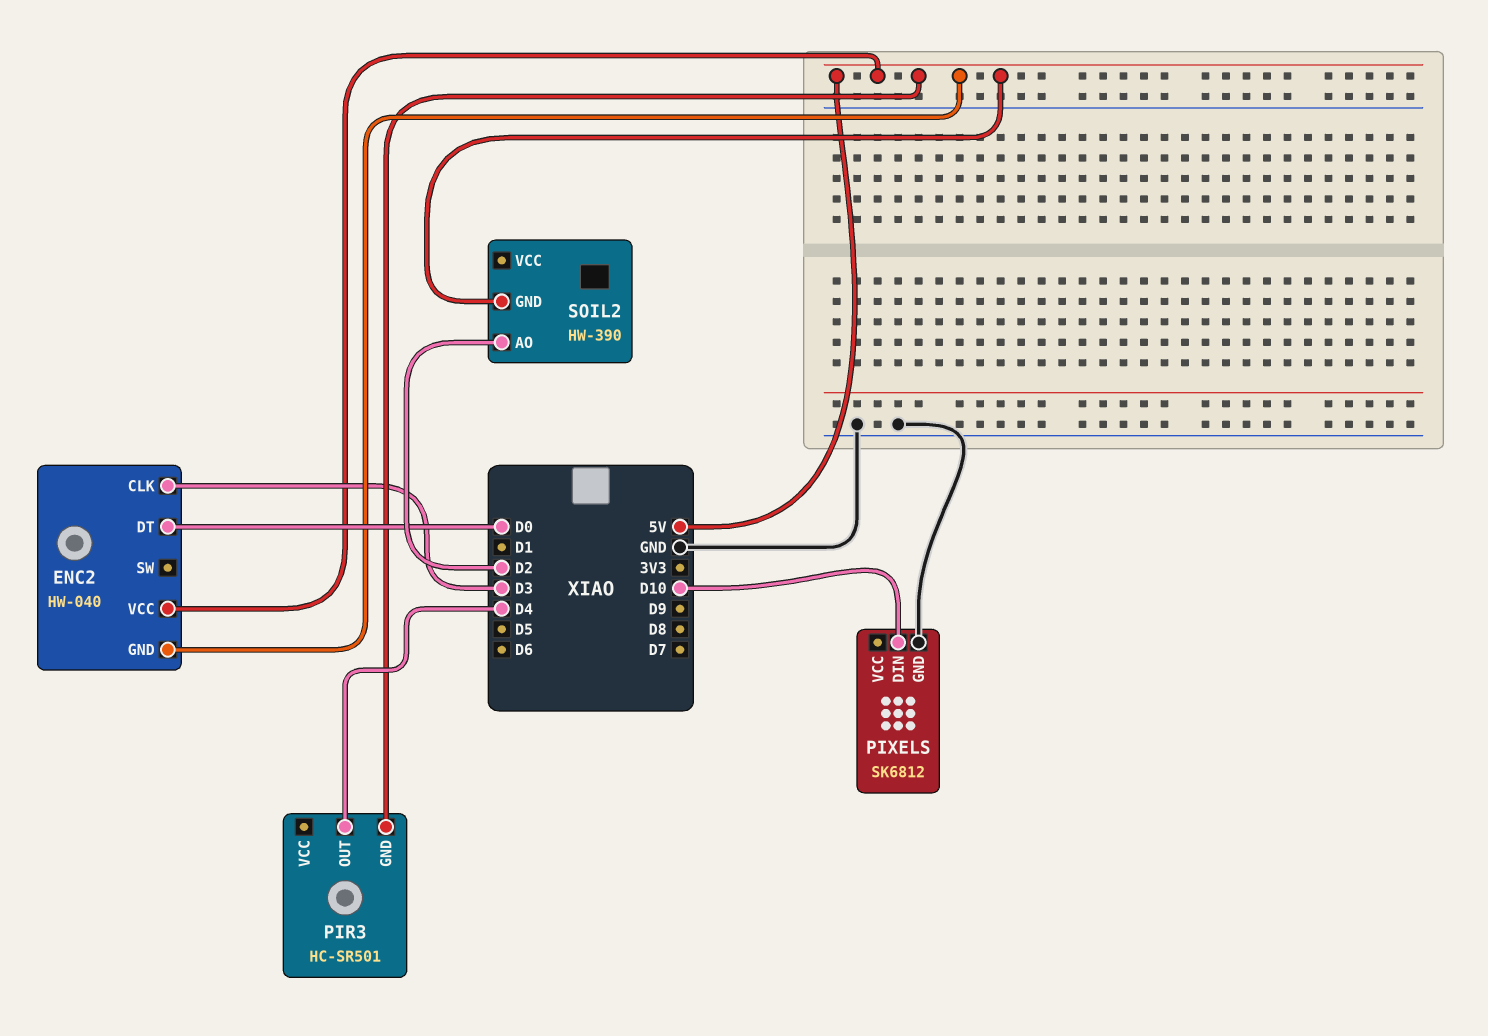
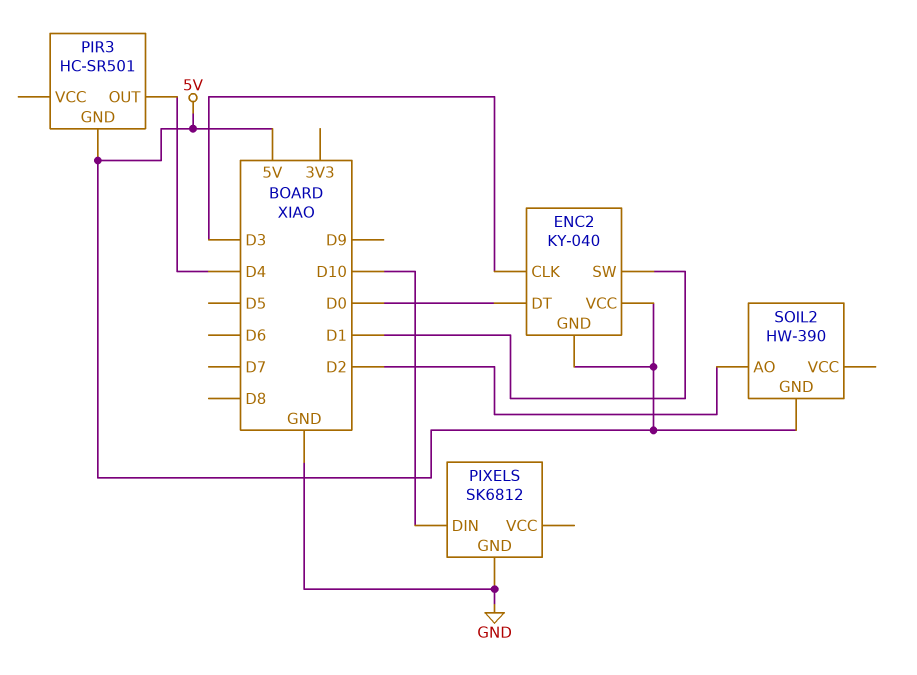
ENC2: HW-040 -> KY-040
ENC2 pin SW: none -> D1

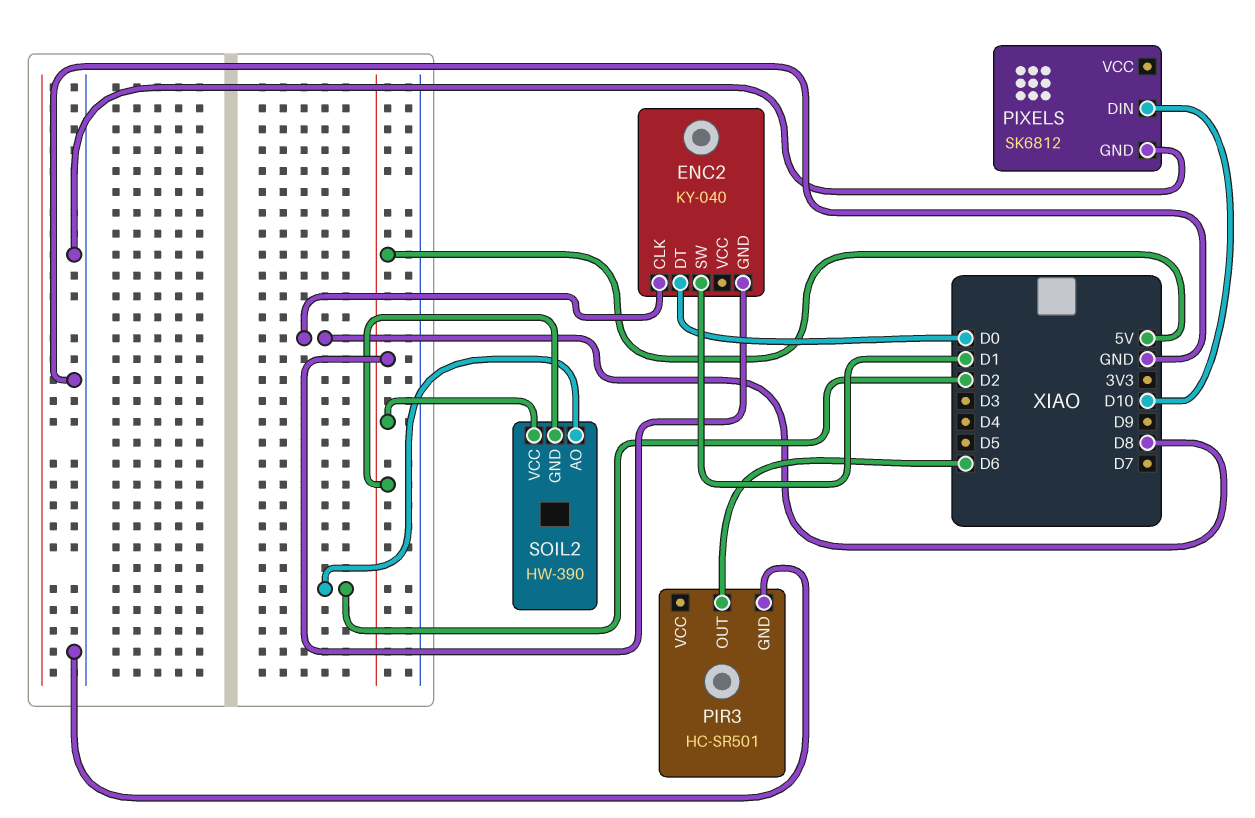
ENC2 pin CLK: D3 -> D8
ENC2 pin VCC: 5V -> none
PIR3 pin GND: 5V -> GND
PIR3 pin OUT: D4 -> D6
SOIL2 pin VCC: none -> 5V

